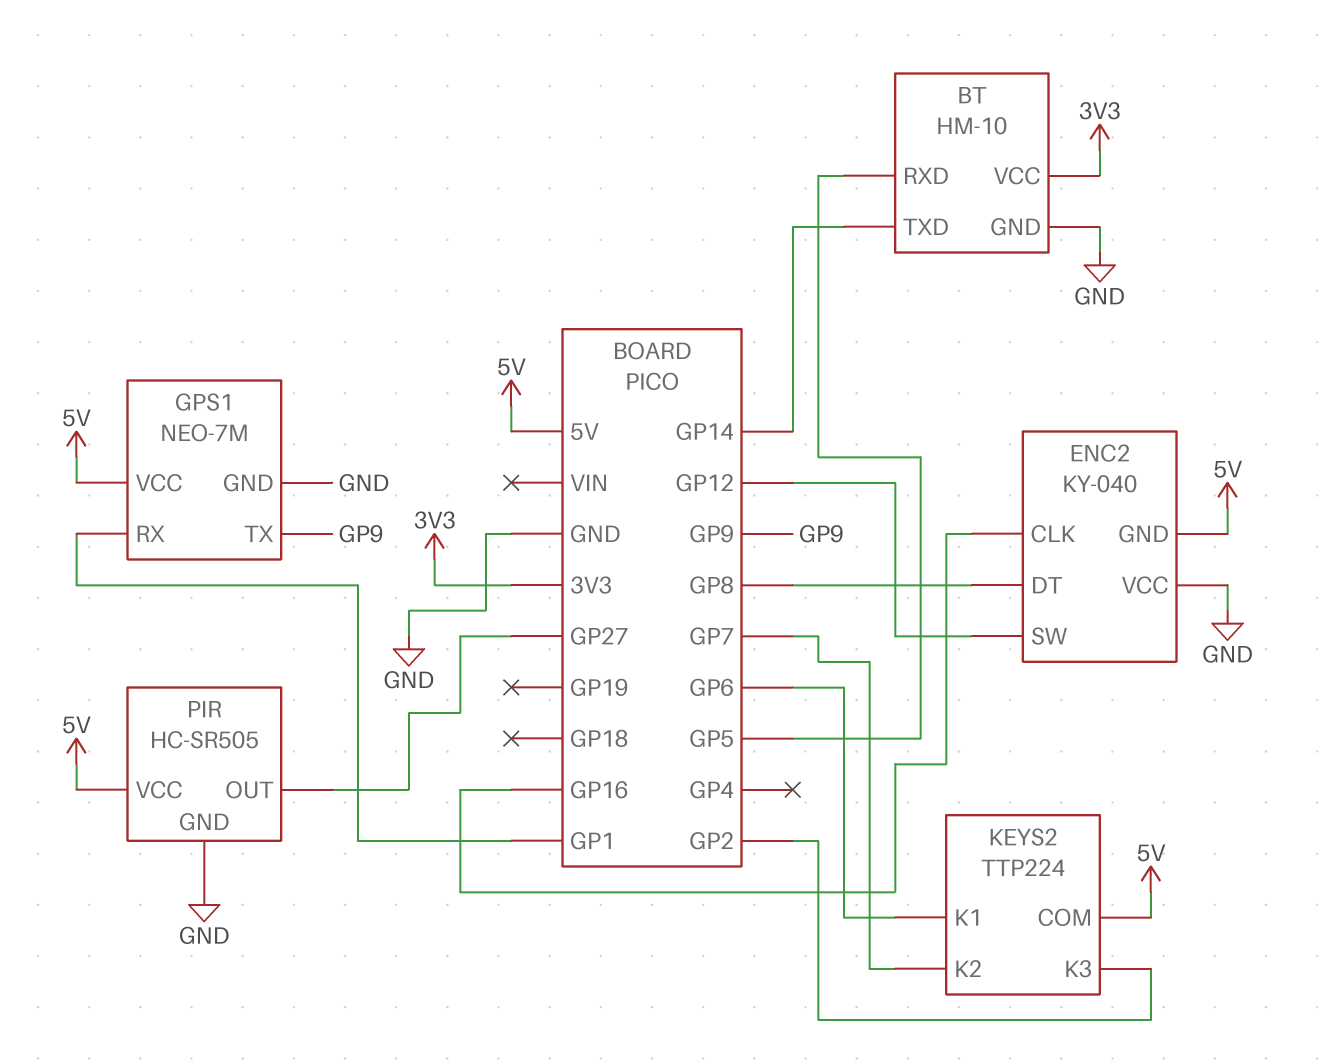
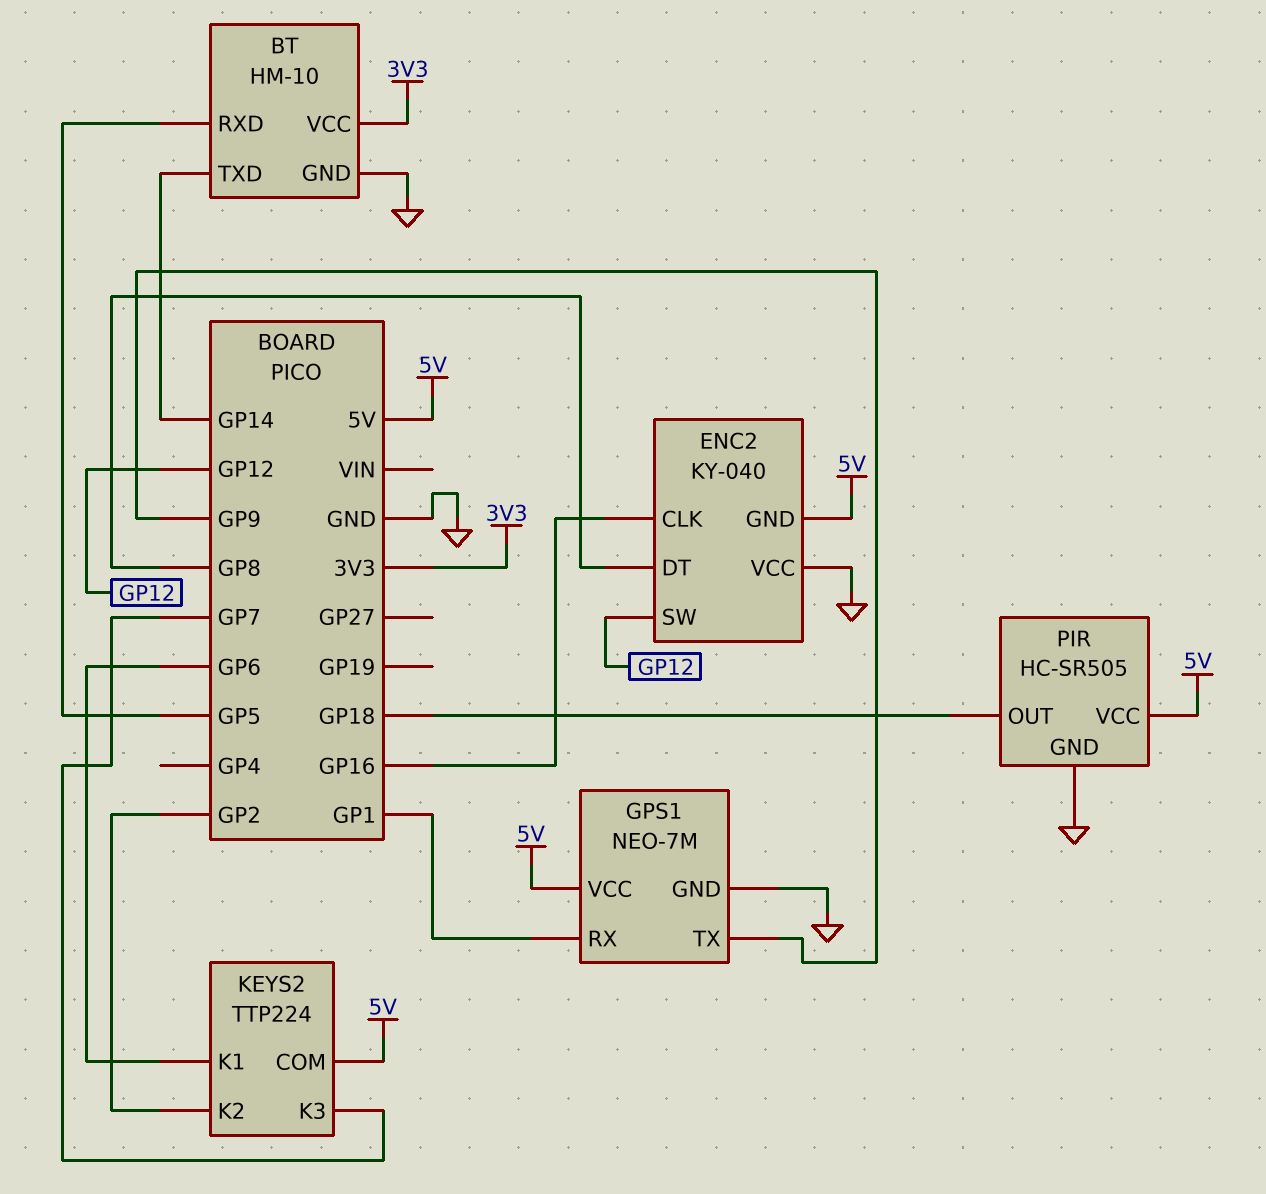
KEYS2 pin K2: GP7 -> GP2
KEYS2 pin K3: GP2 -> GP7
PIR pin OUT: GP27 -> GP18

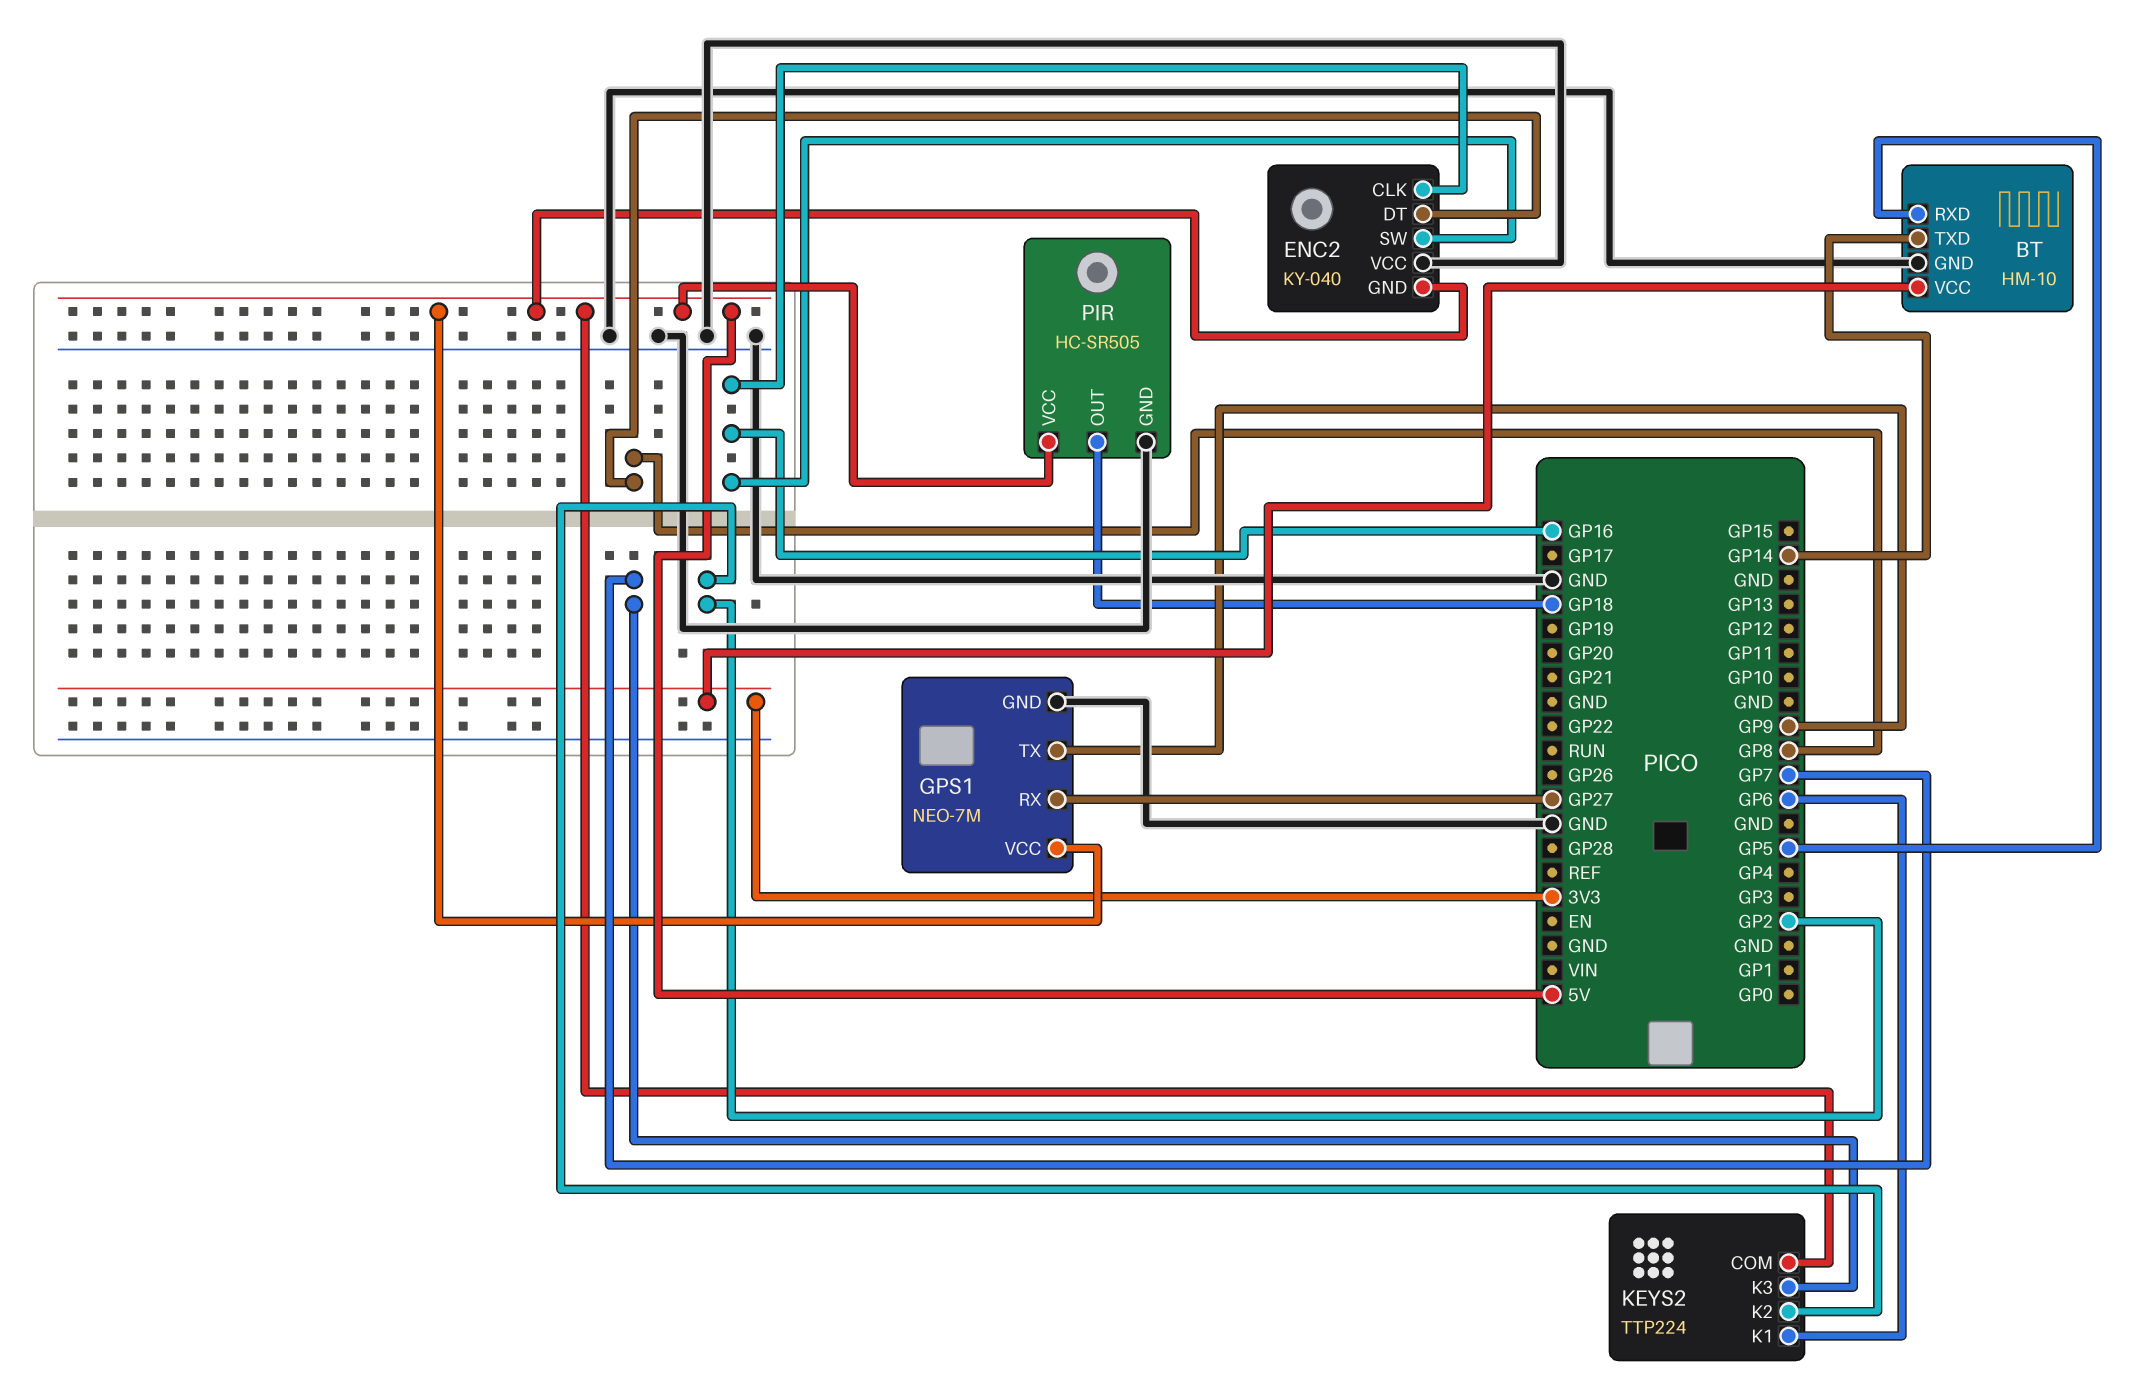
ENC2 pin SW: GP12 -> GP16
GPS1 pin RX: GP1 -> GP27

